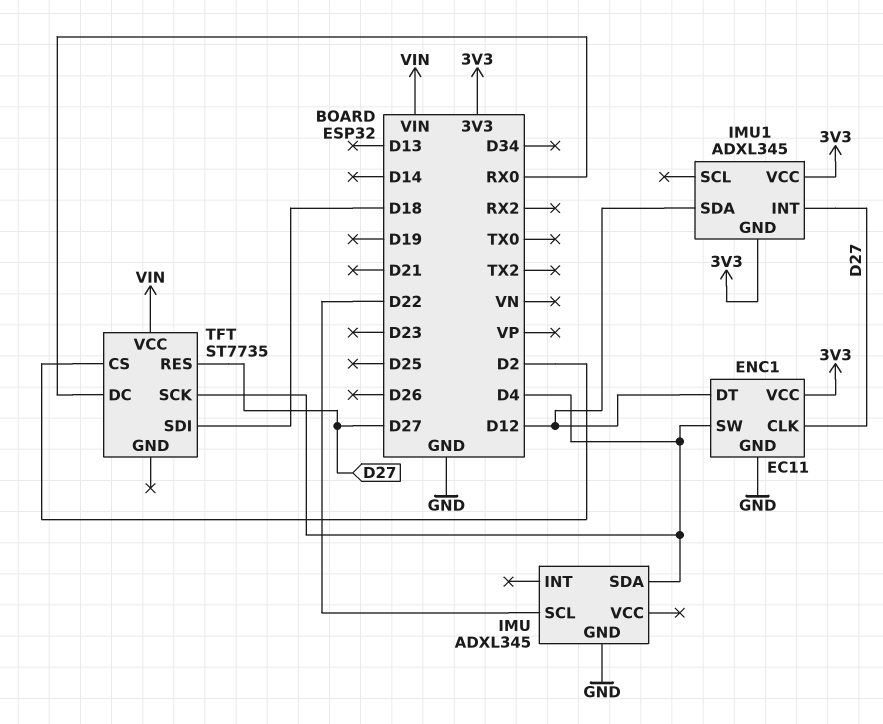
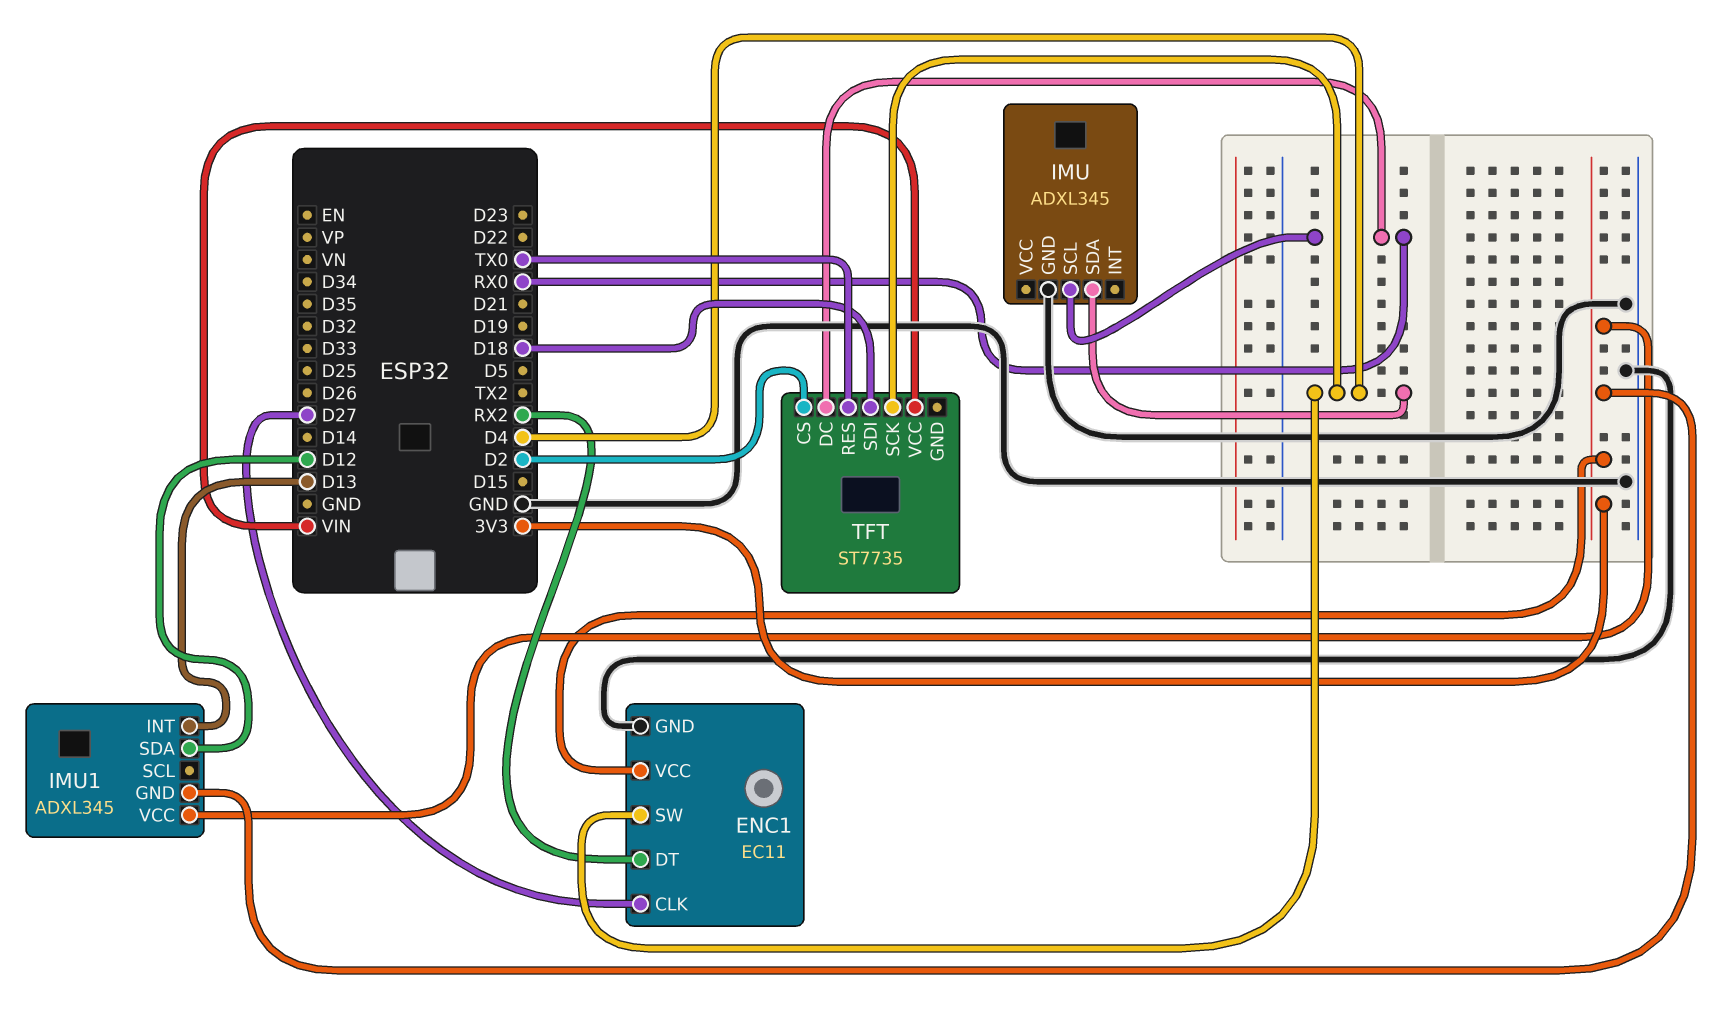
ENC1 pin DT: D12 -> RX2
IMU pin SCL: D22 -> RX0
IMU1 pin INT: D27 -> D13
TFT pin RES: D27 -> TX0

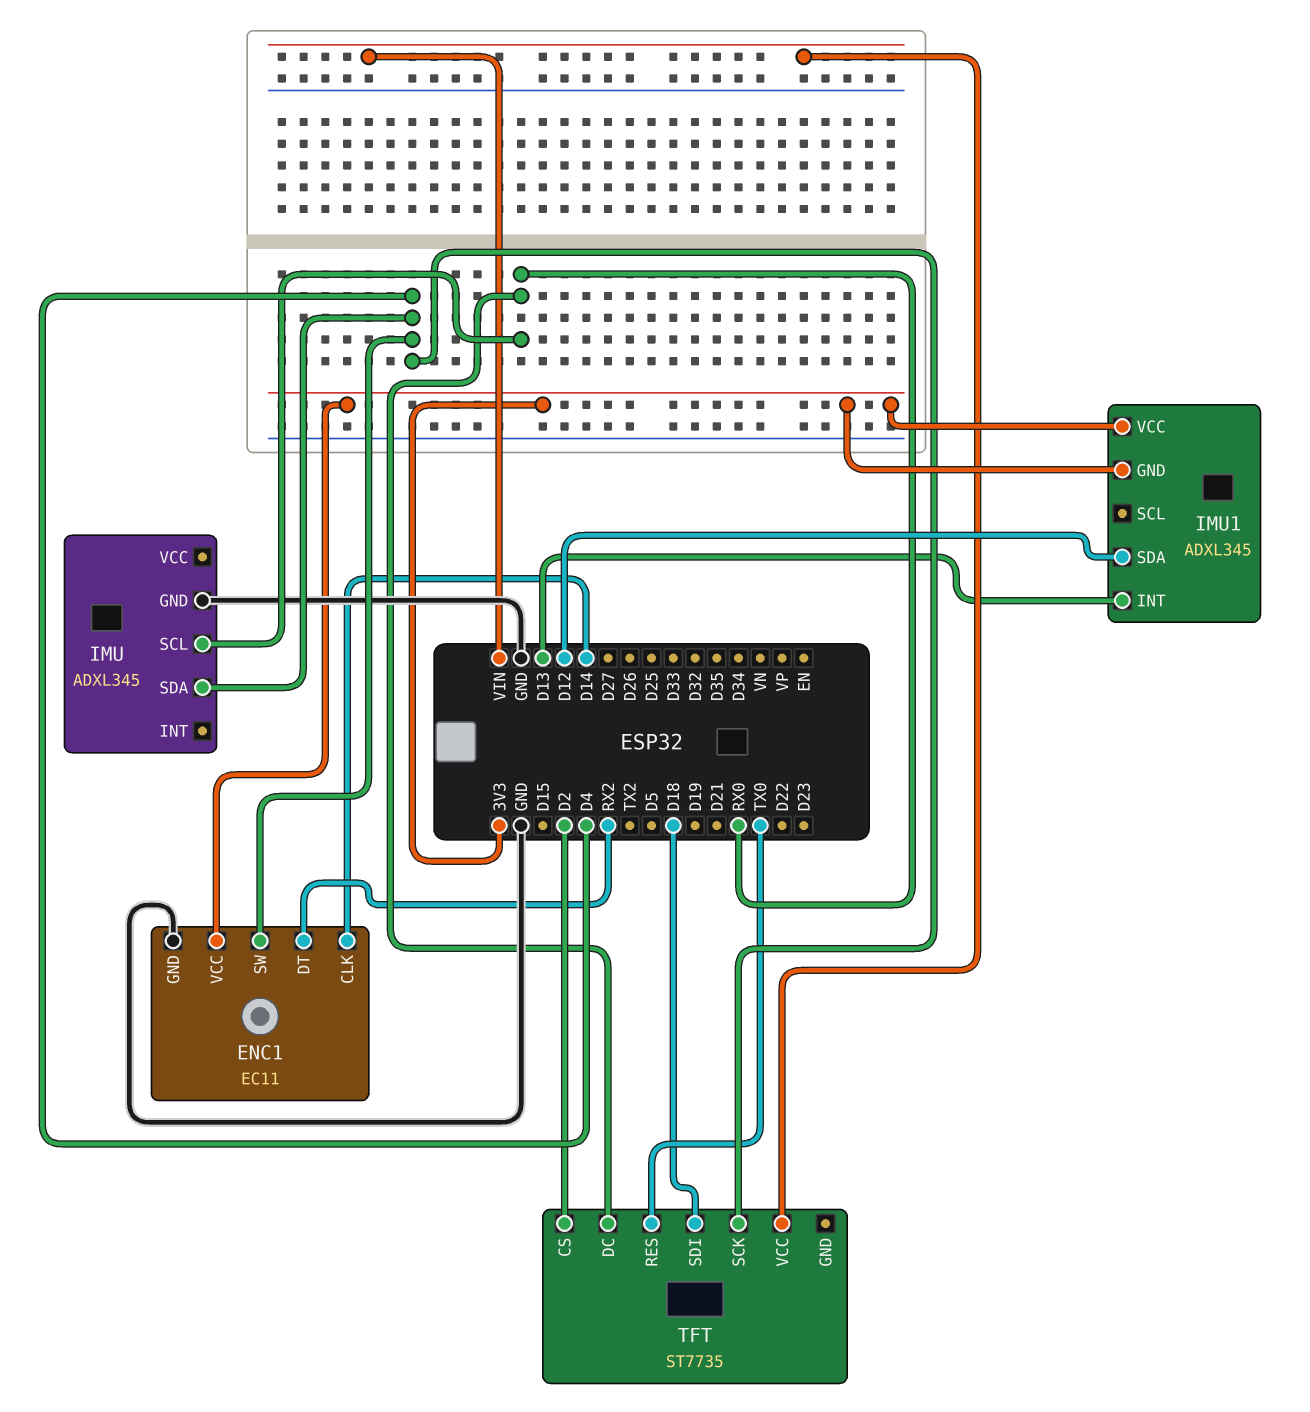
ENC1 pin CLK: D27 -> D14

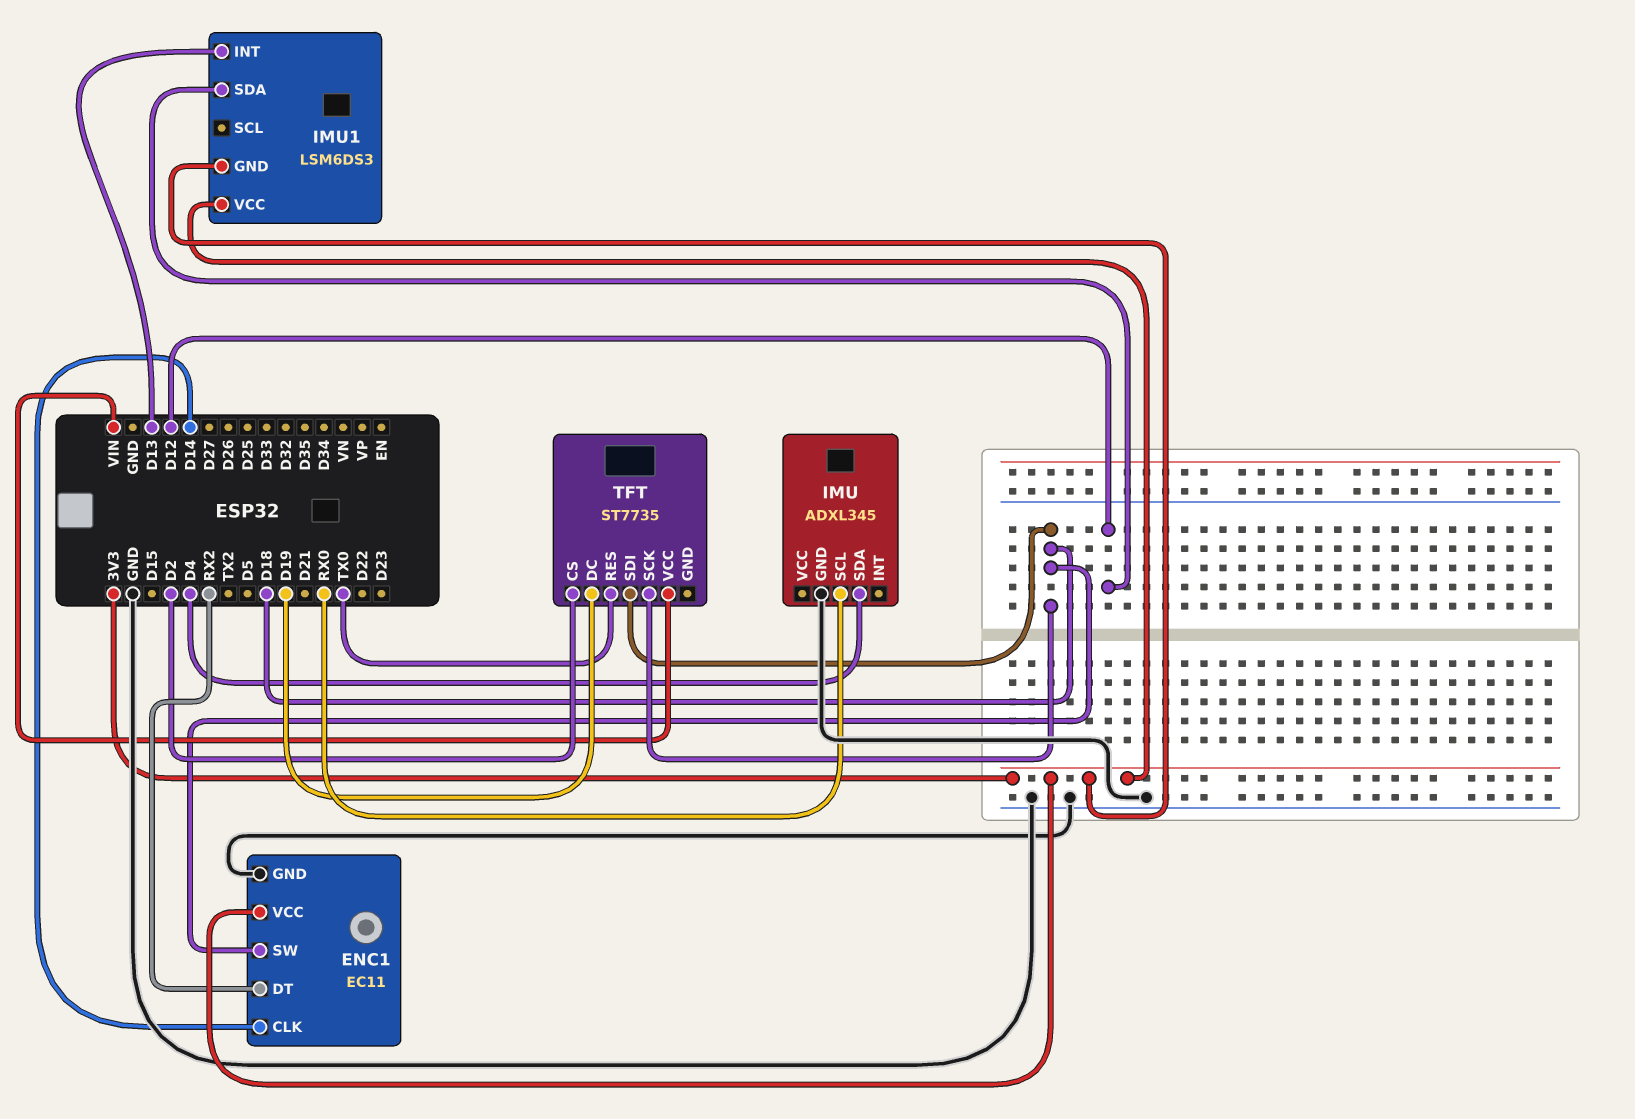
ENC1 pin SW: D4 -> D18
IMU1: ADXL345 -> LSM6DS3
TFT pin DC: RX0 -> D19
TFT pin SCK: D4 -> D18

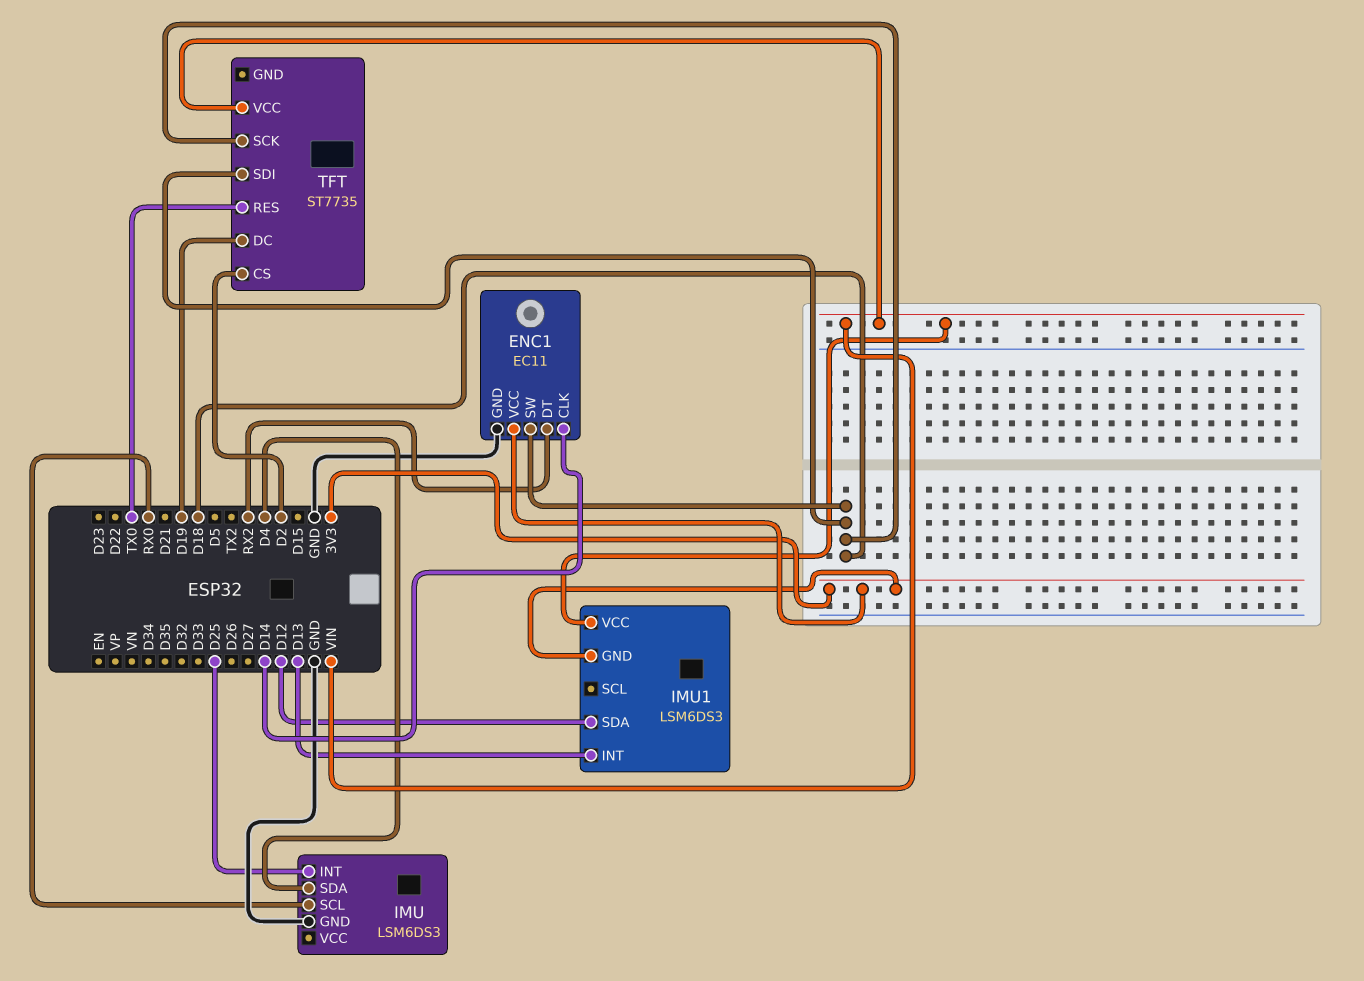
IMU: ADXL345 -> LSM6DS3
IMU pin INT: none -> D25
IMU1 pin VCC: 3V3 -> VIN

